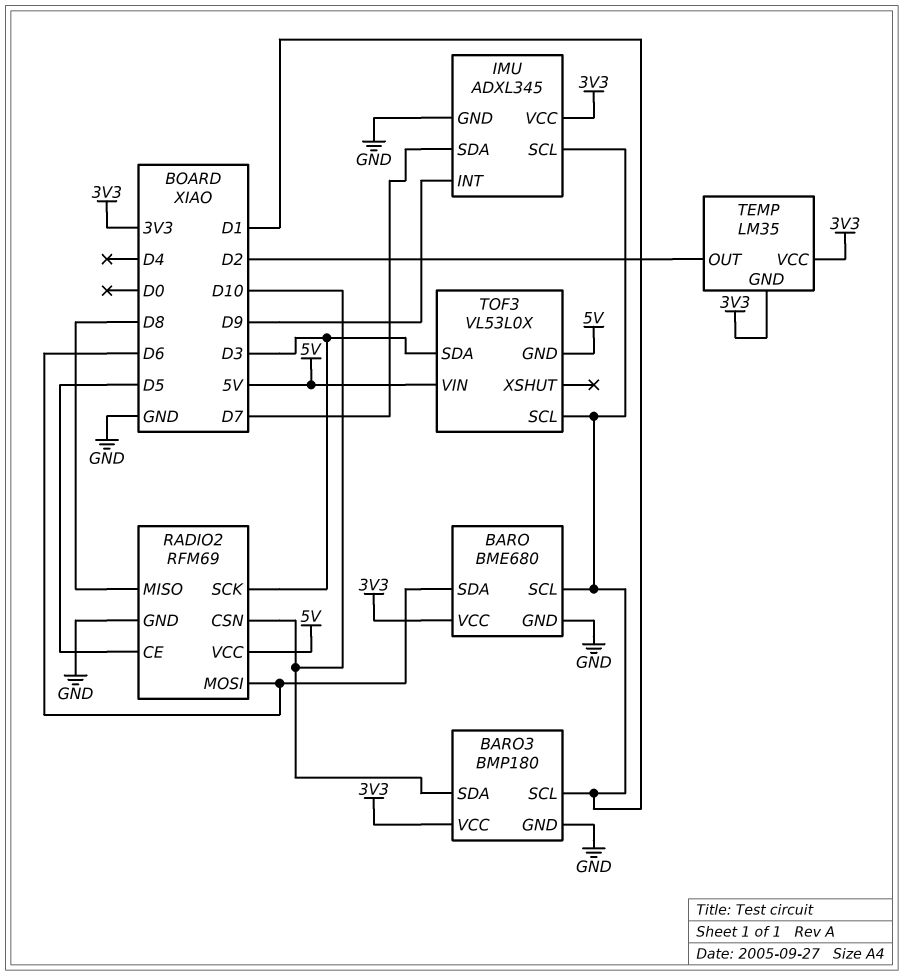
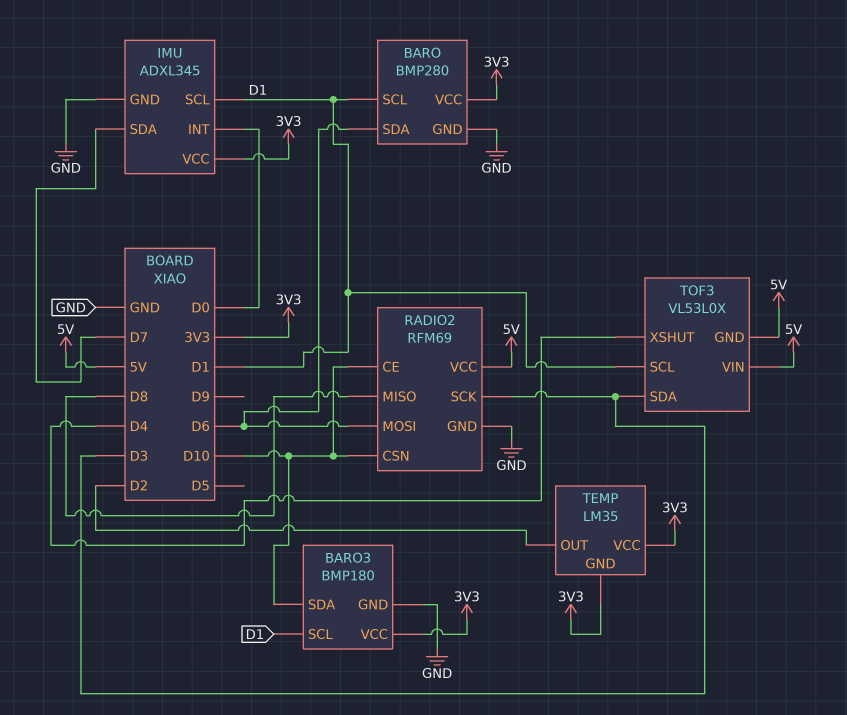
BARO: BME680 -> BMP280
IMU pin INT: D9 -> D0
RADIO2 pin CE: D5 -> D10
TOF3 pin XSHUT: none -> D4

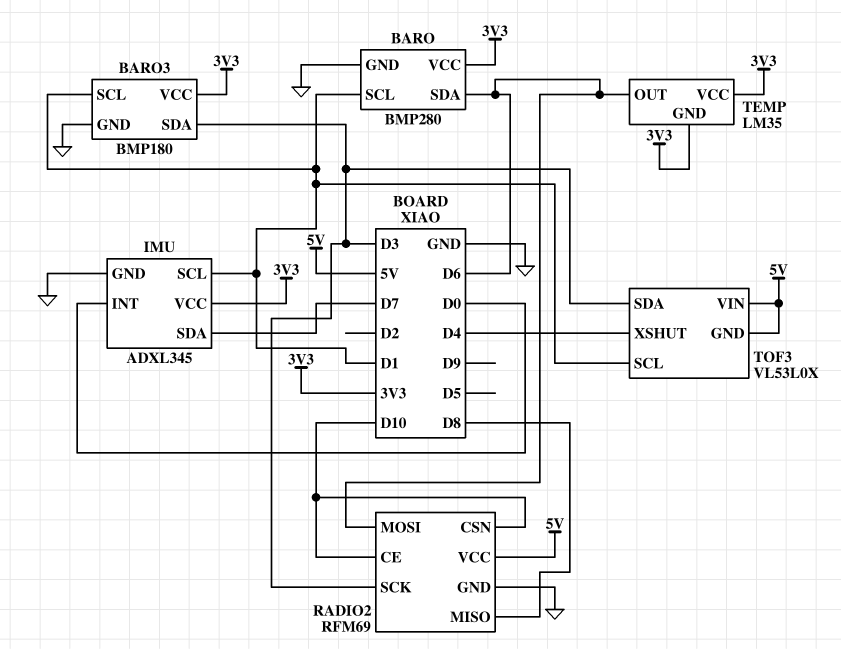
BARO3 pin SDA: D10 -> D3
TEMP pin OUT: D2 -> D6

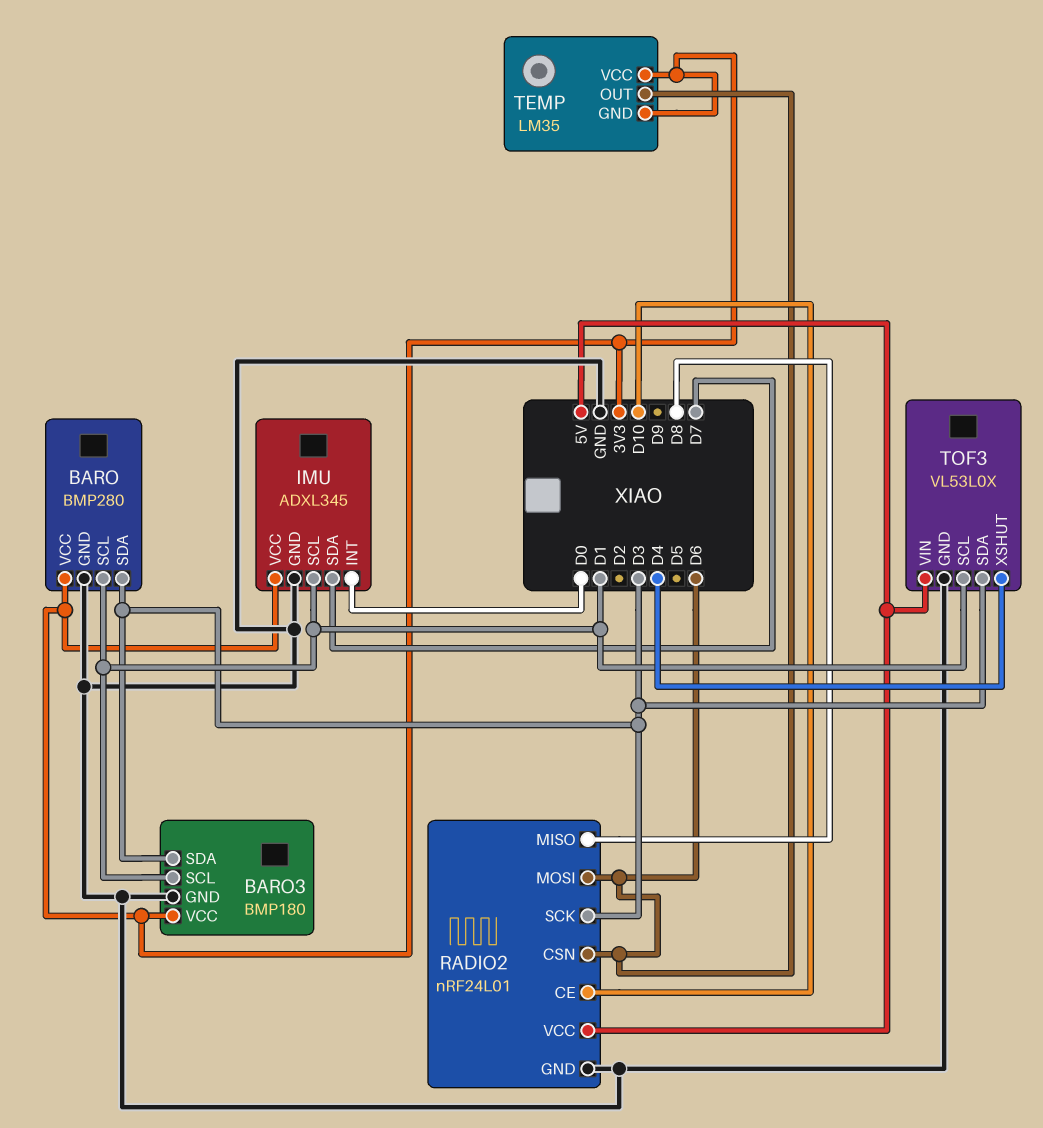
BARO pin SDA: D6 -> D3
RADIO2: RFM69 -> nRF24L01
RADIO2 pin CSN: D10 -> D6
TOF3 pin GND: 5V -> GND

